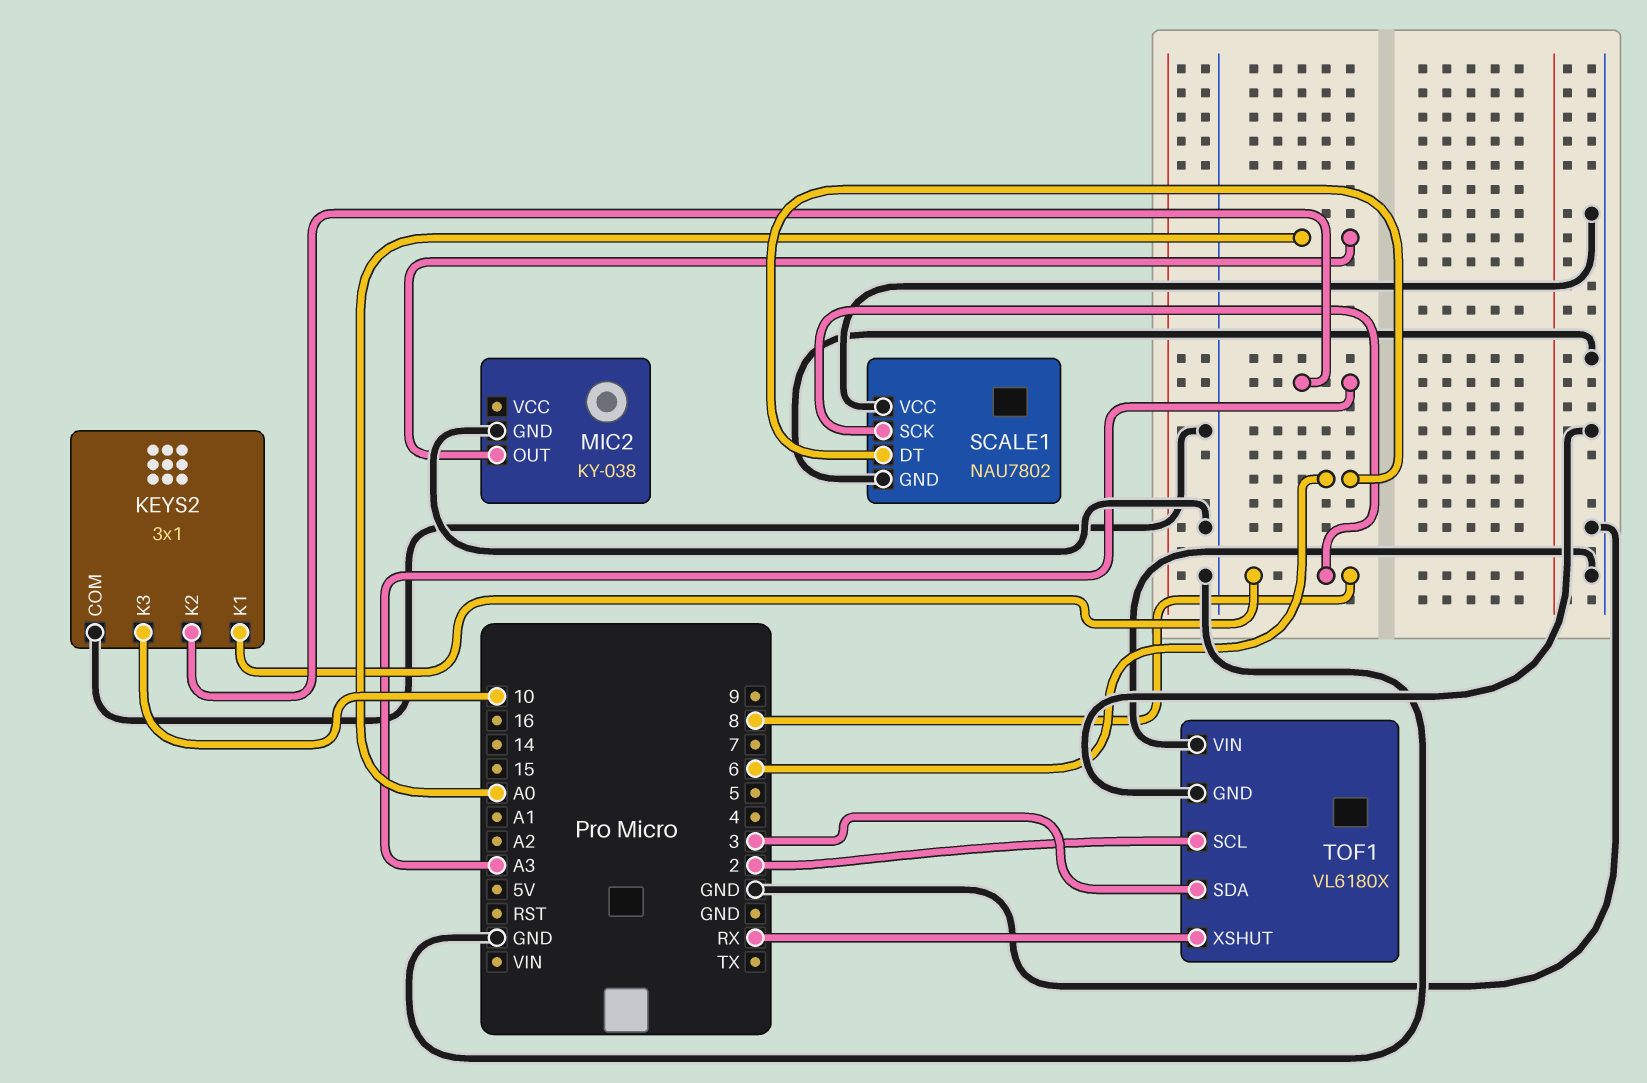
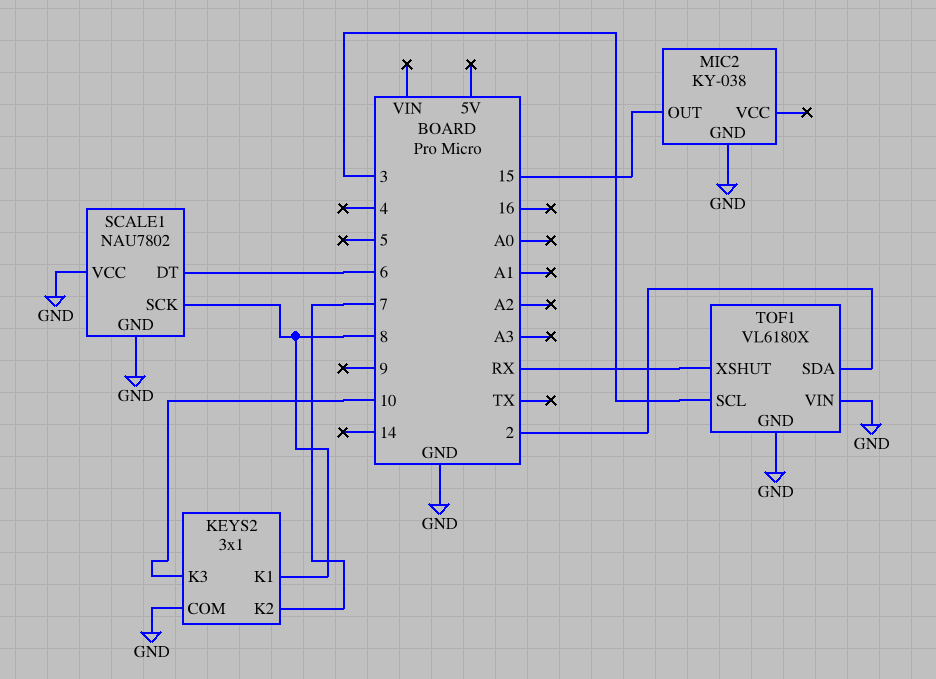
KEYS2 pin K2: A3 -> 7
MIC2 pin OUT: A0 -> 15
TOF1 pin SCL: 2 -> 3
TOF1 pin SDA: 3 -> 2

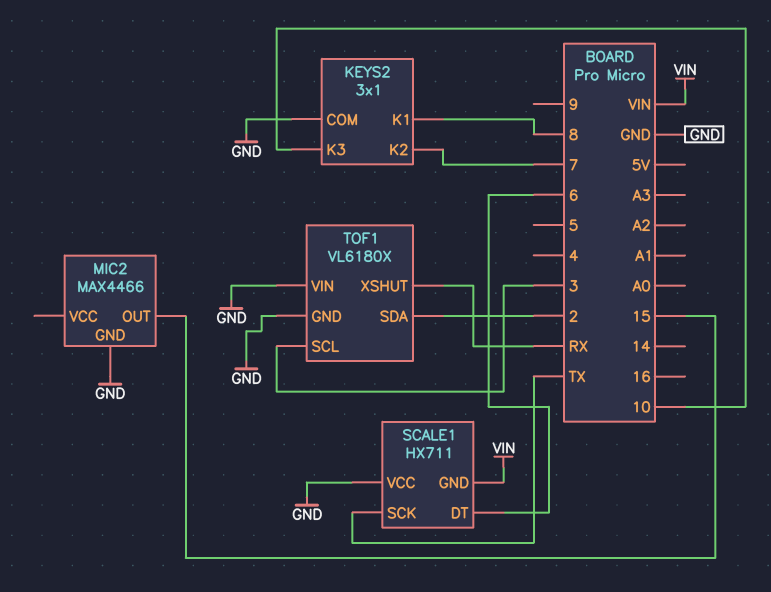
MIC2: KY-038 -> MAX4466
SCALE1: NAU7802 -> HX711
SCALE1 pin GND: GND -> VIN
SCALE1 pin SCK: 8 -> TX

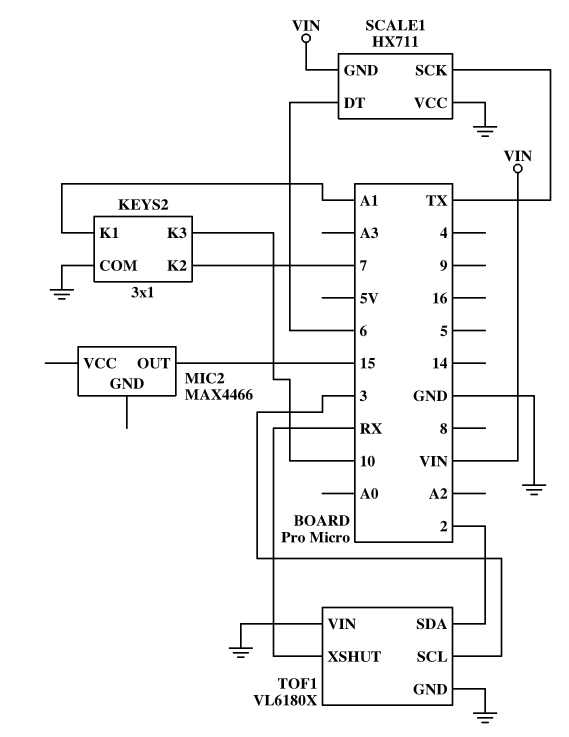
KEYS2 pin K1: 8 -> A1
MIC2 pin GND: GND -> none

